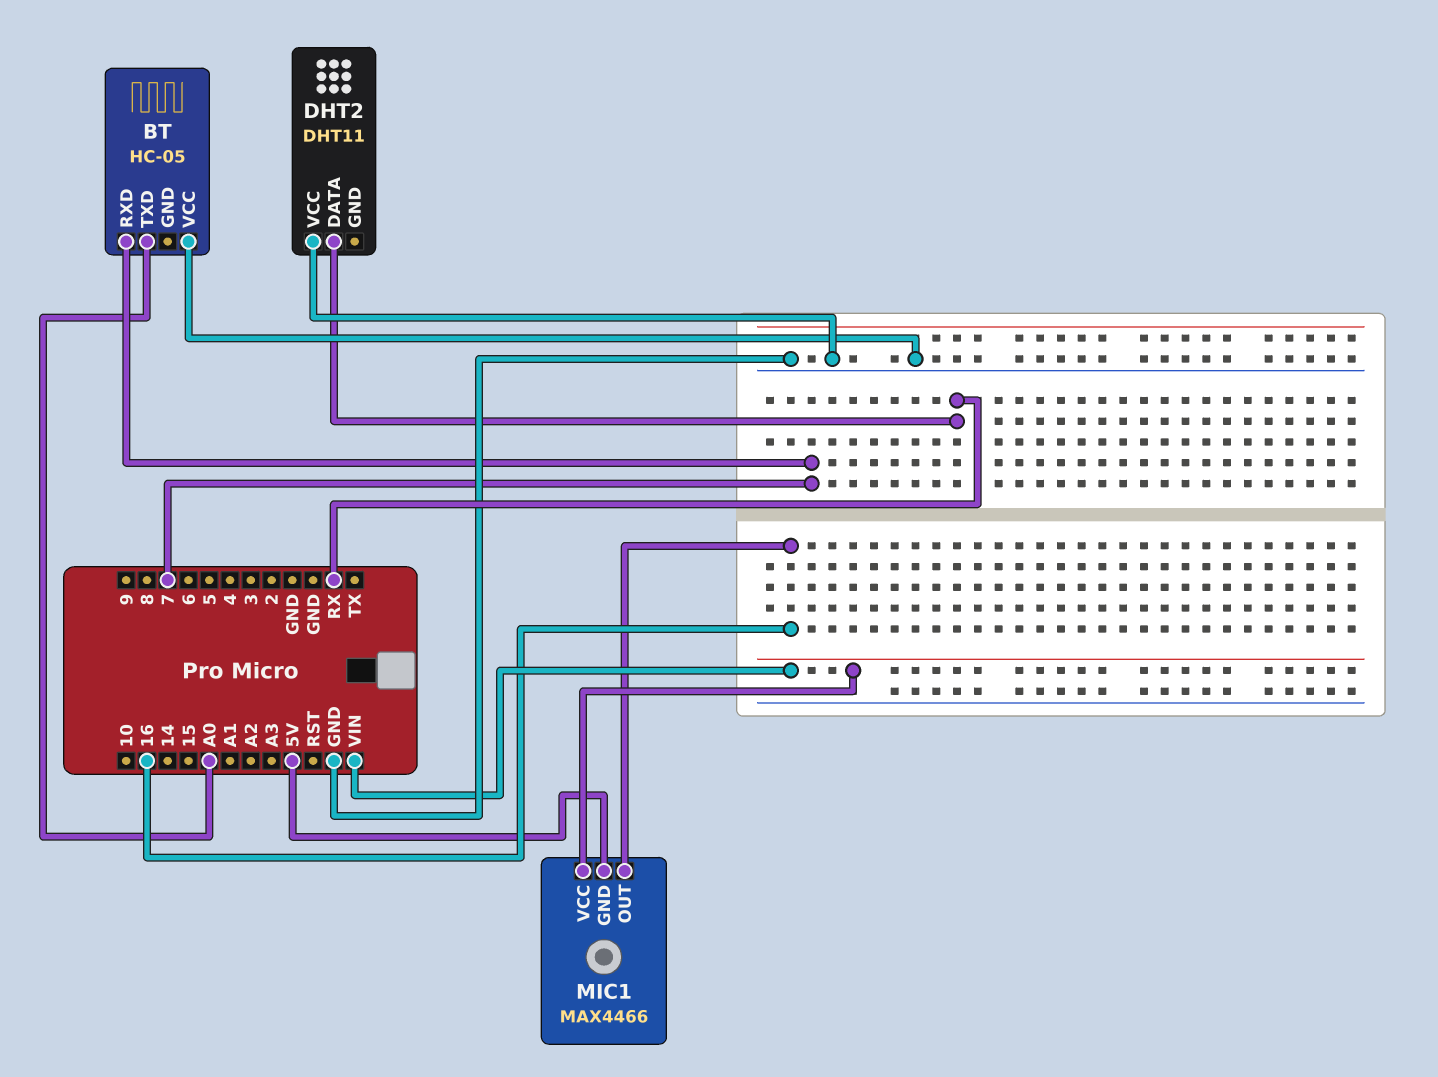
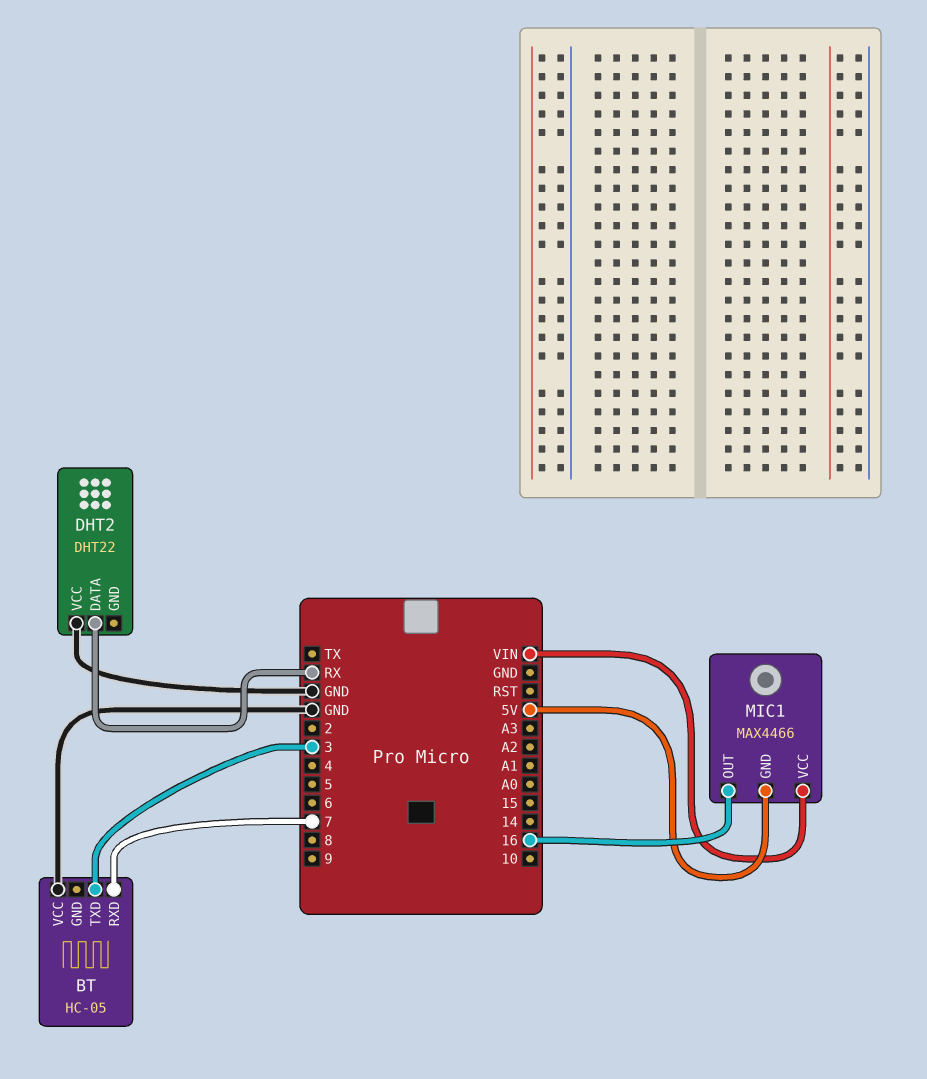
BT pin TXD: A0 -> 3
DHT2: DHT11 -> DHT22

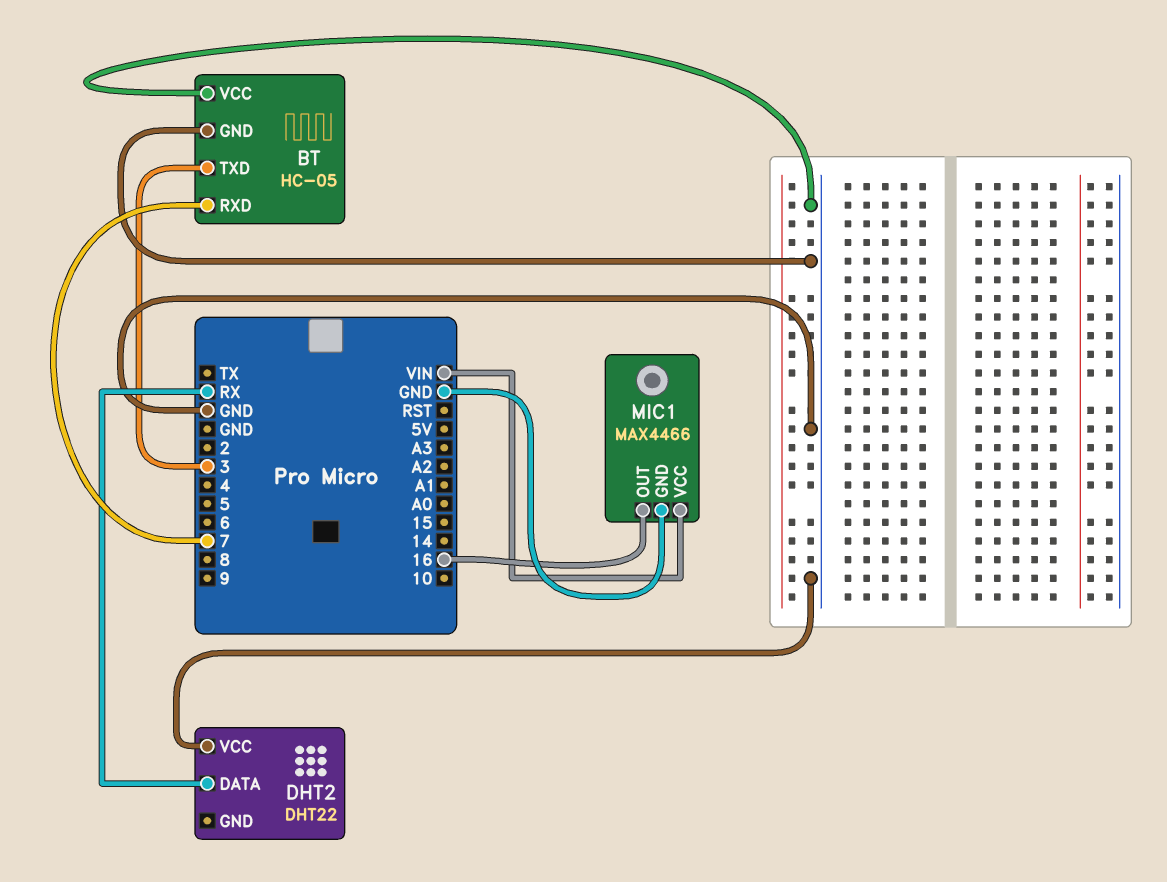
BT pin GND: none -> GND
MIC1 pin GND: 5V -> GND

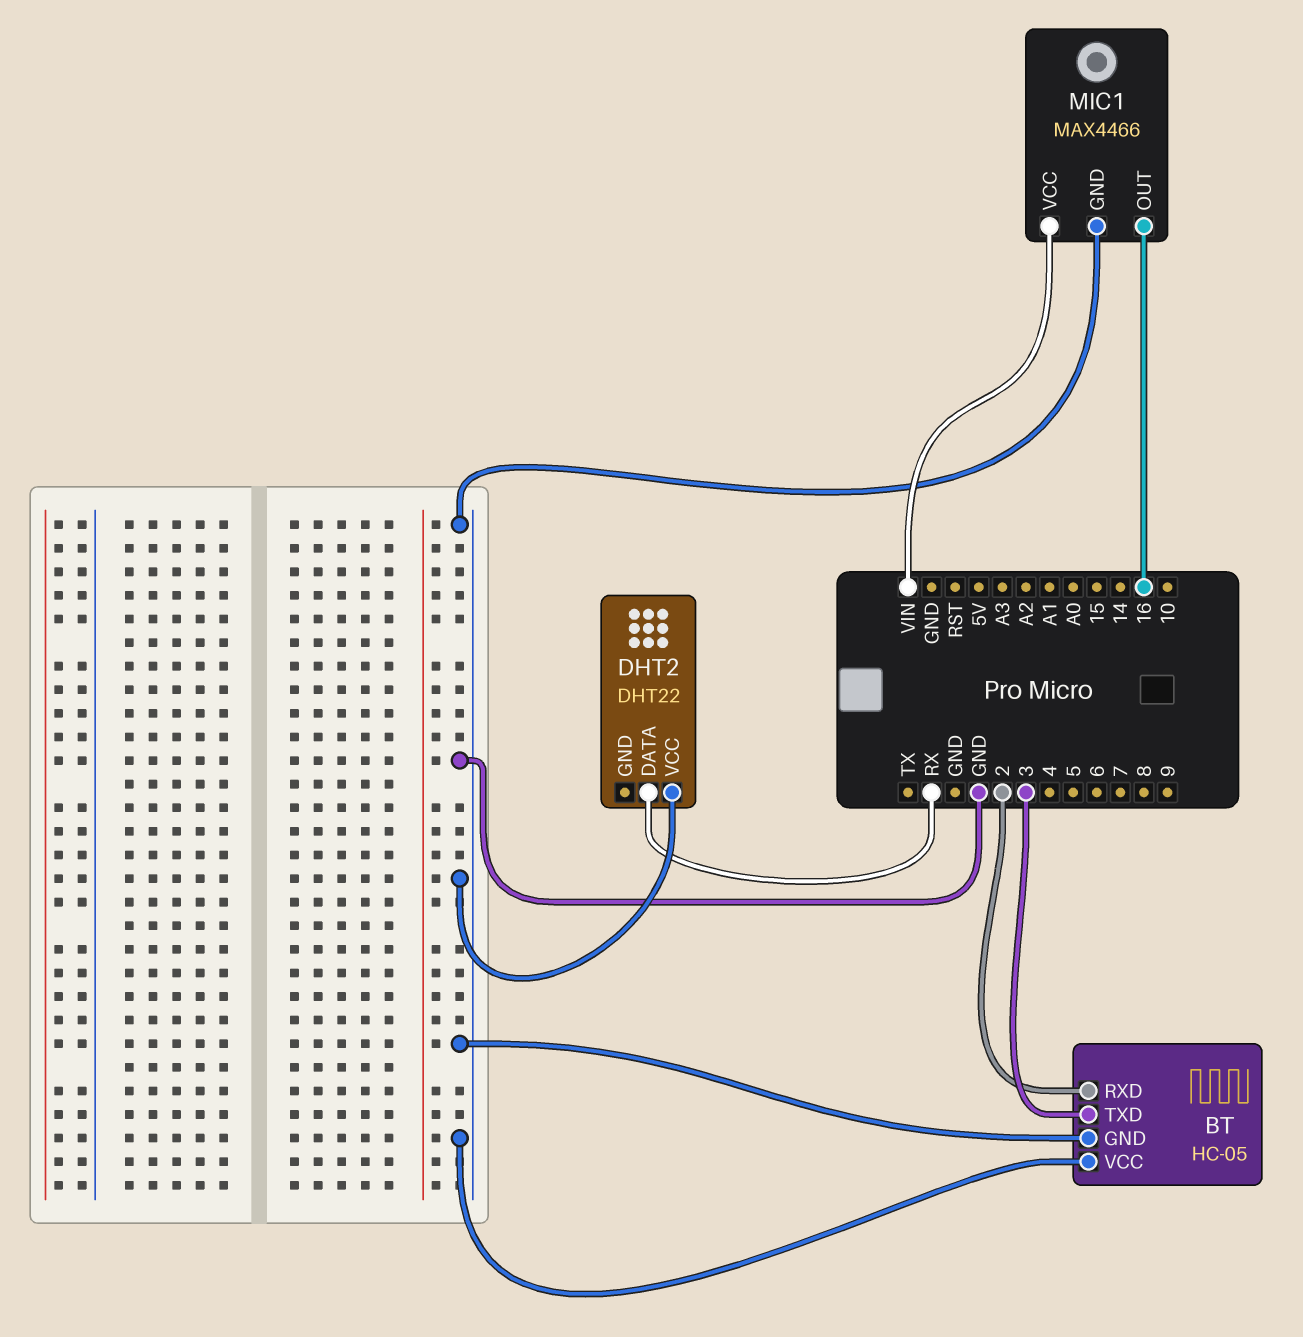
BT pin RXD: 7 -> 2

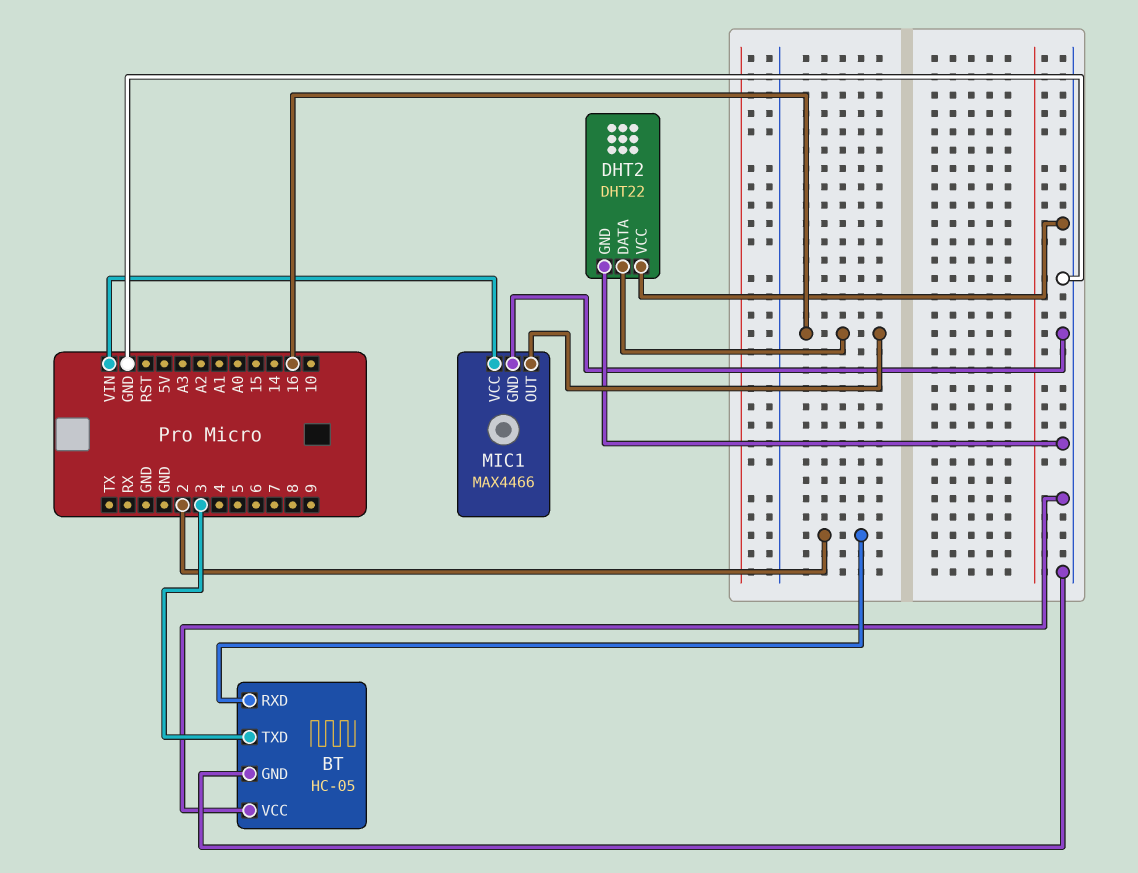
DHT2 pin DATA: RX -> 16
DHT2 pin GND: none -> GND

